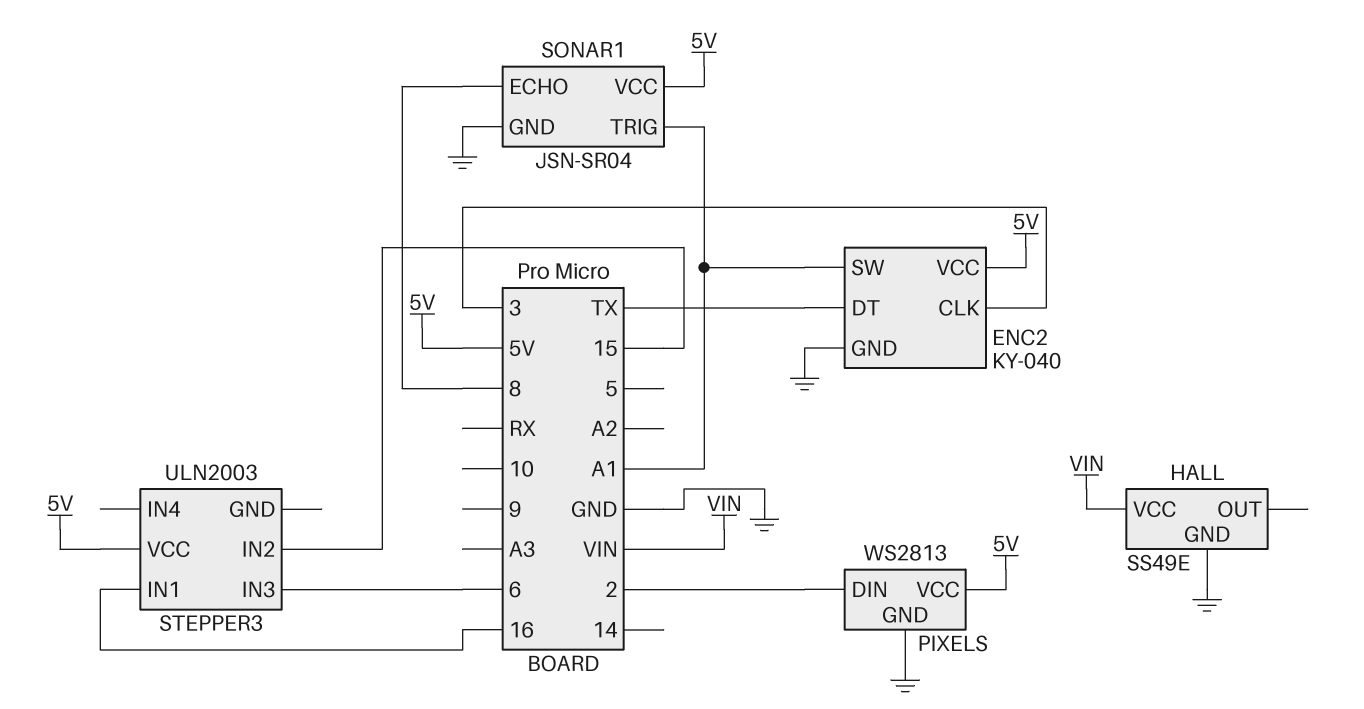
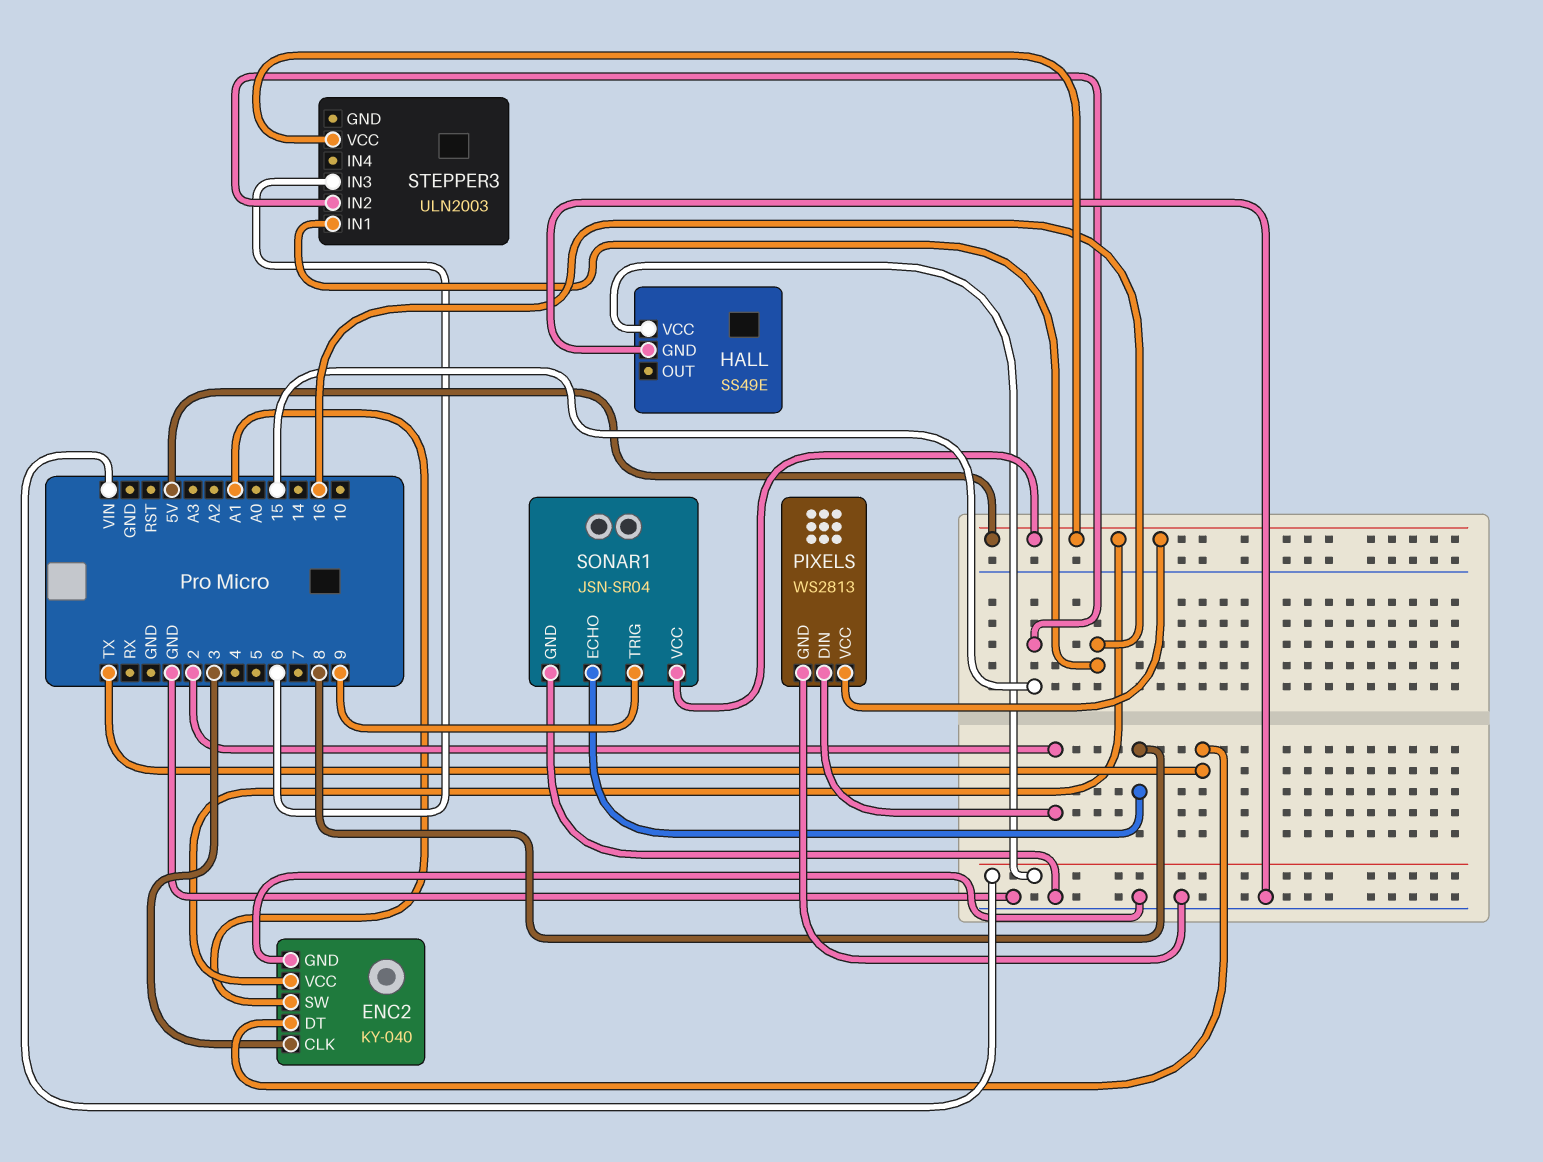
SONAR1 pin TRIG: A1 -> 9

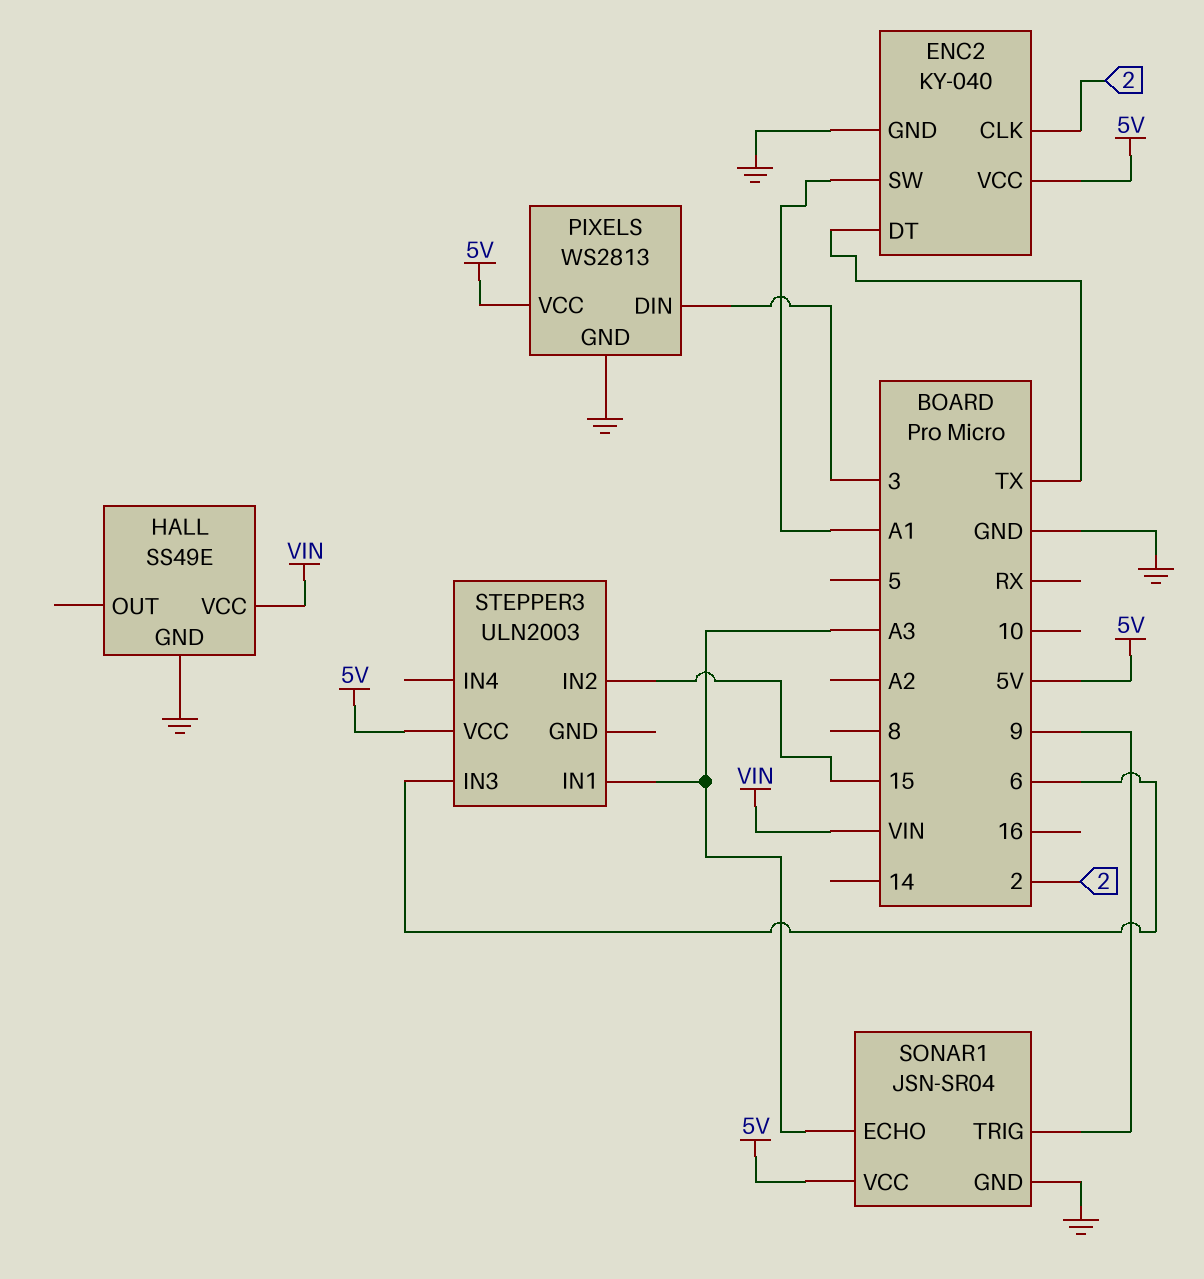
ENC2 pin CLK: 3 -> 2
PIXELS pin DIN: 2 -> 3
SONAR1 pin ECHO: 8 -> A3
STEPPER3 pin IN1: 16 -> A3

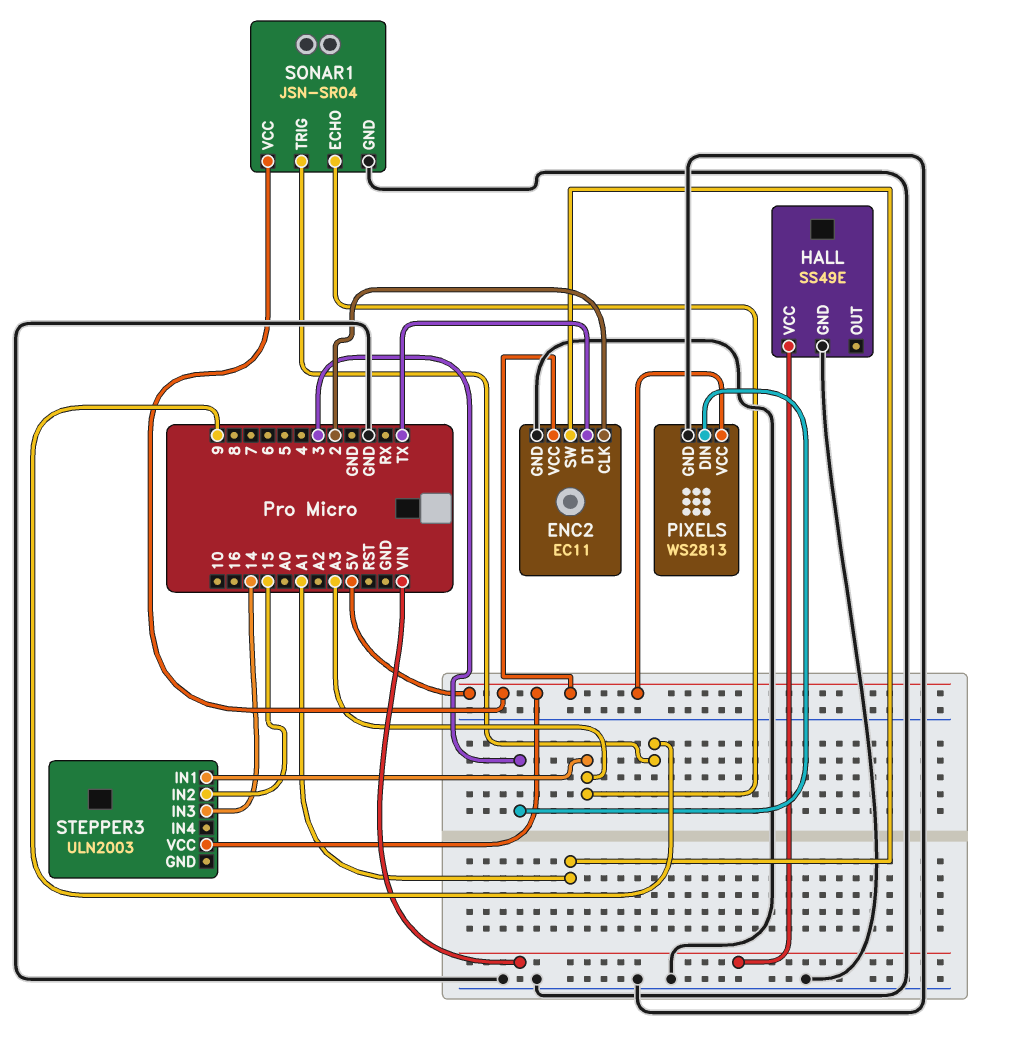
ENC2: KY-040 -> EC11
STEPPER3 pin IN3: 6 -> 14

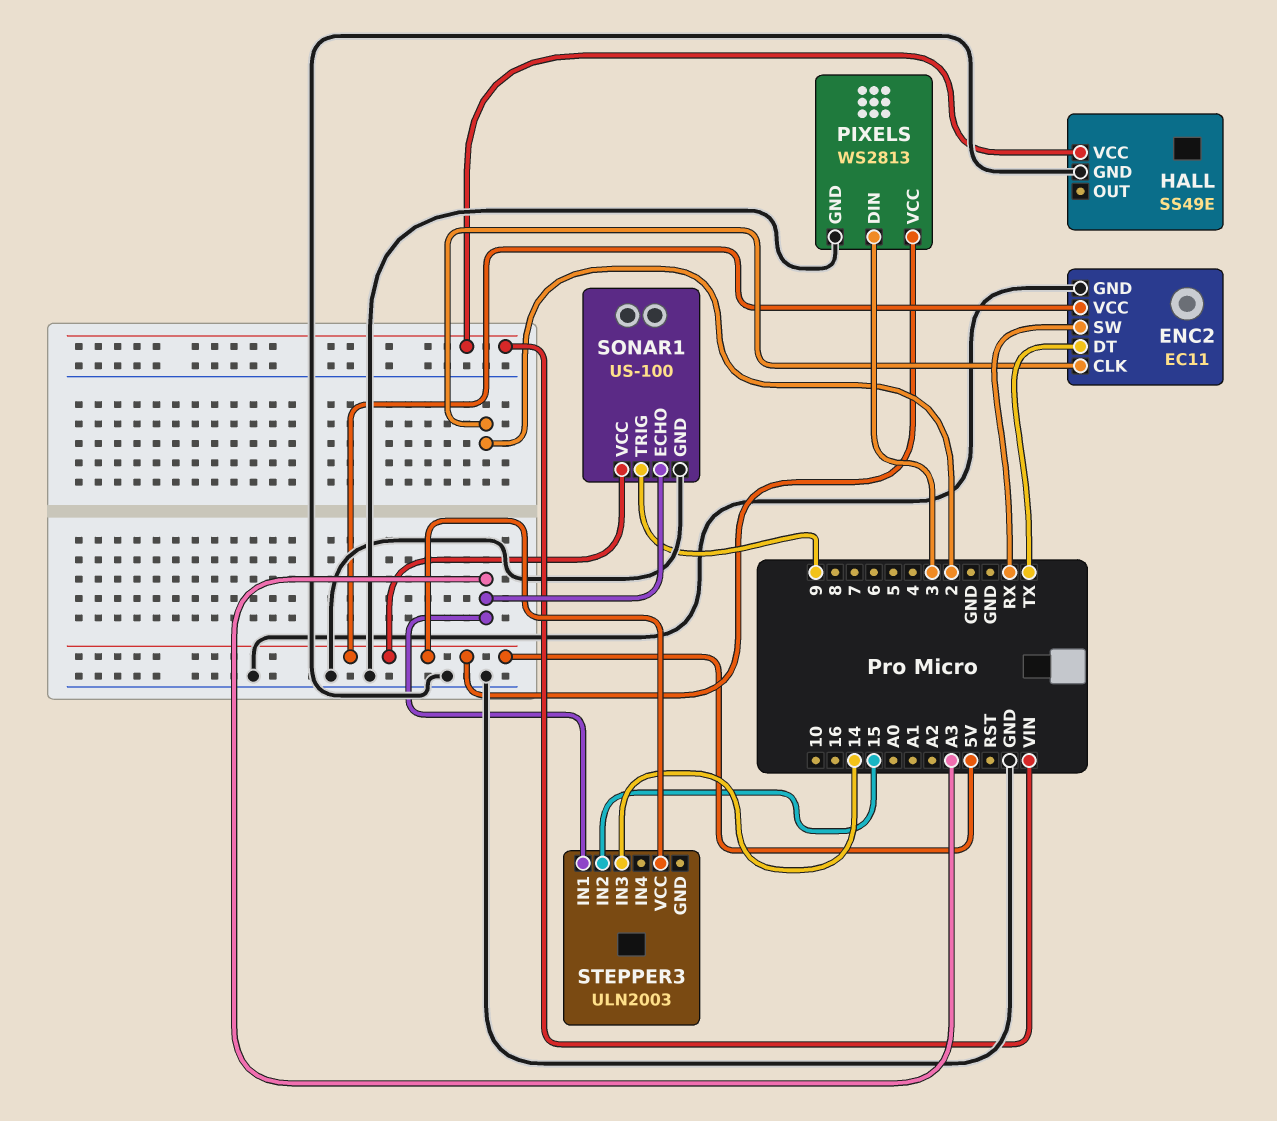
ENC2 pin SW: A1 -> RX
SONAR1: JSN-SR04 -> US-100

